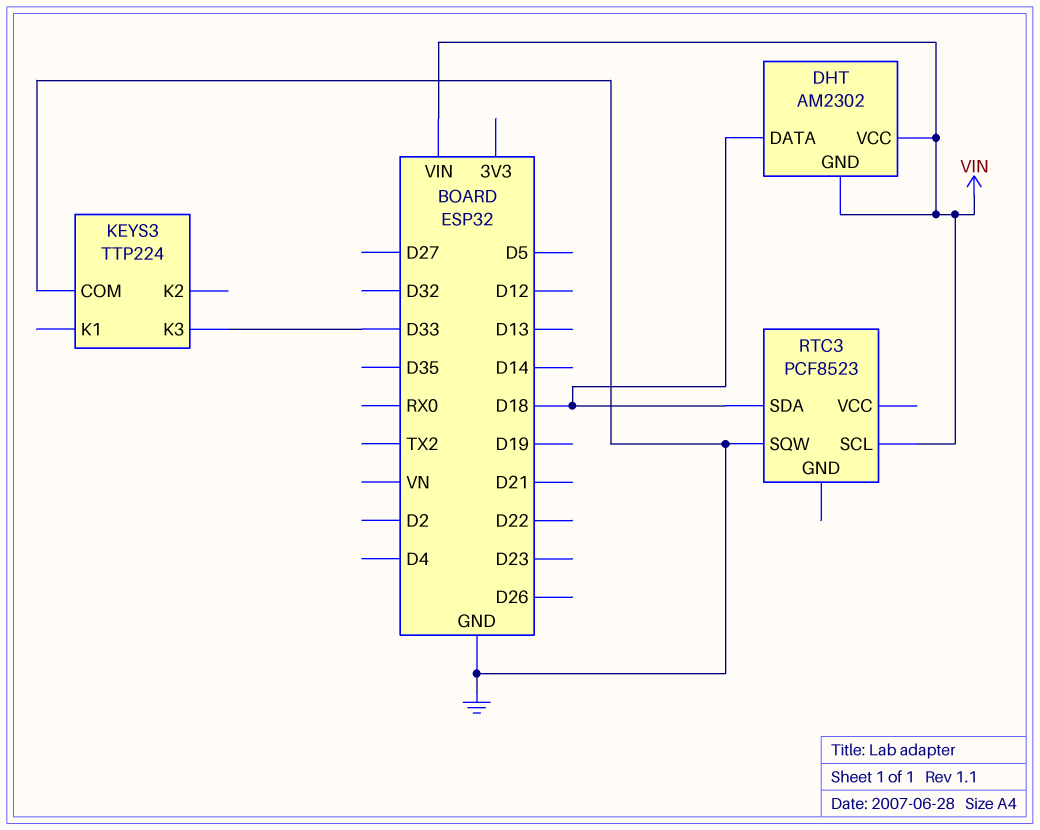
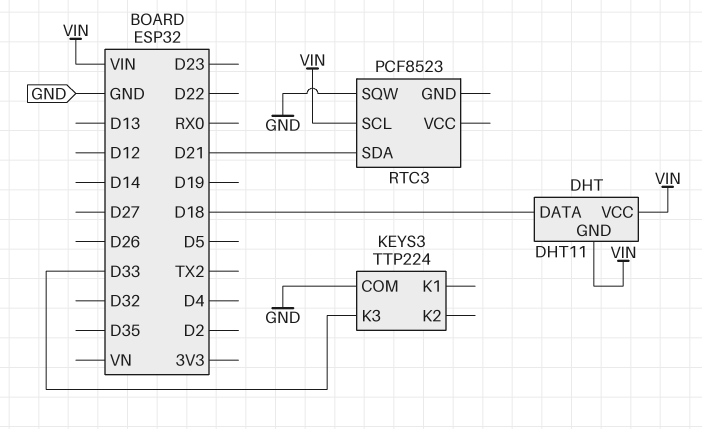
DHT: AM2302 -> DHT11
RTC3 pin SDA: D18 -> D21

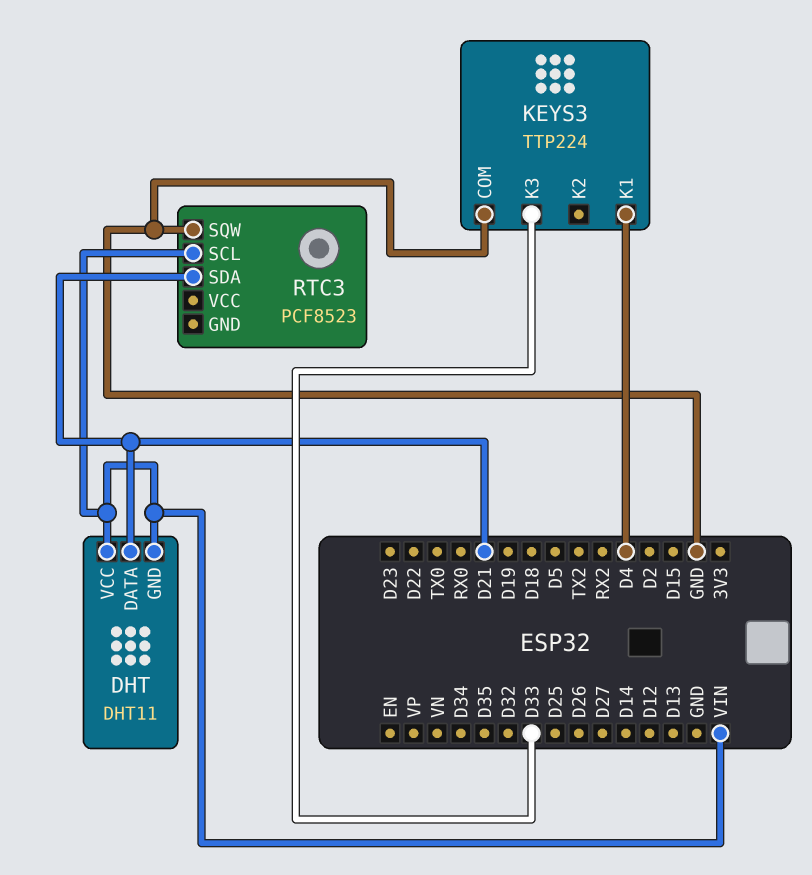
DHT pin DATA: D18 -> D21
KEYS3 pin K1: none -> D4

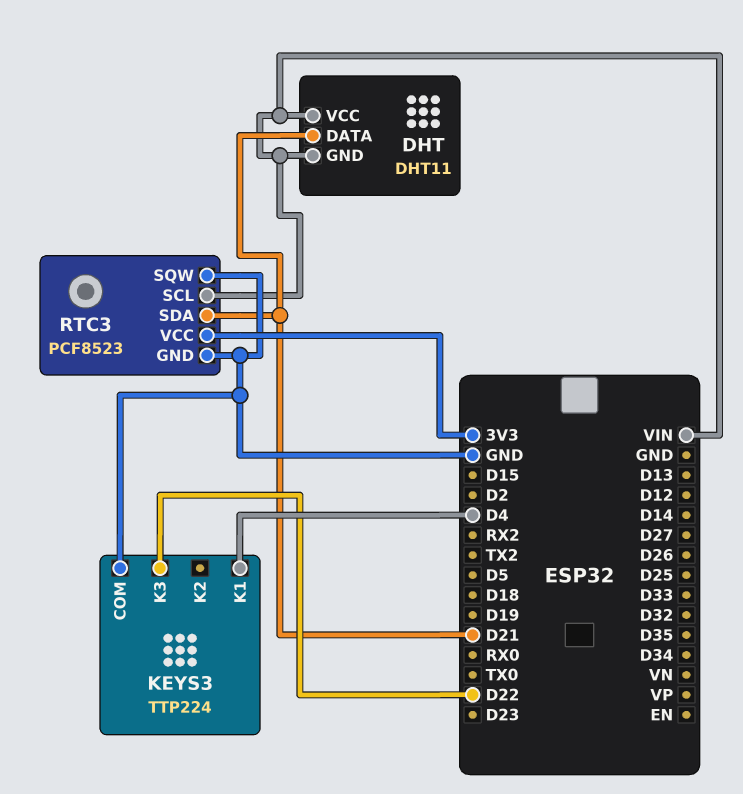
KEYS3 pin K3: D33 -> D22
RTC3 pin GND: none -> GND
RTC3 pin VCC: none -> 3V3

